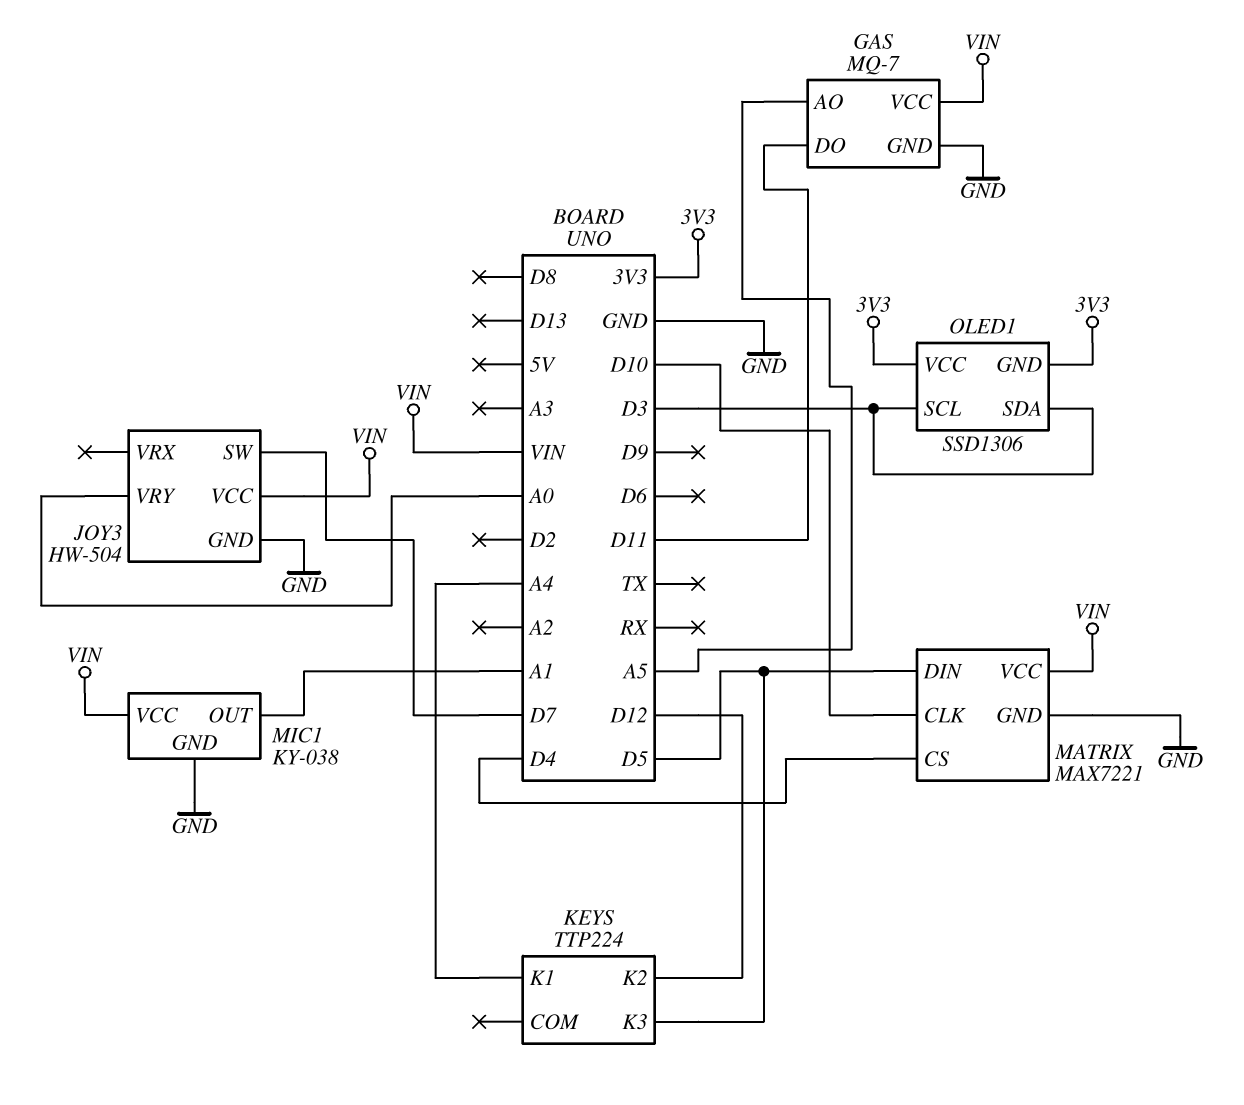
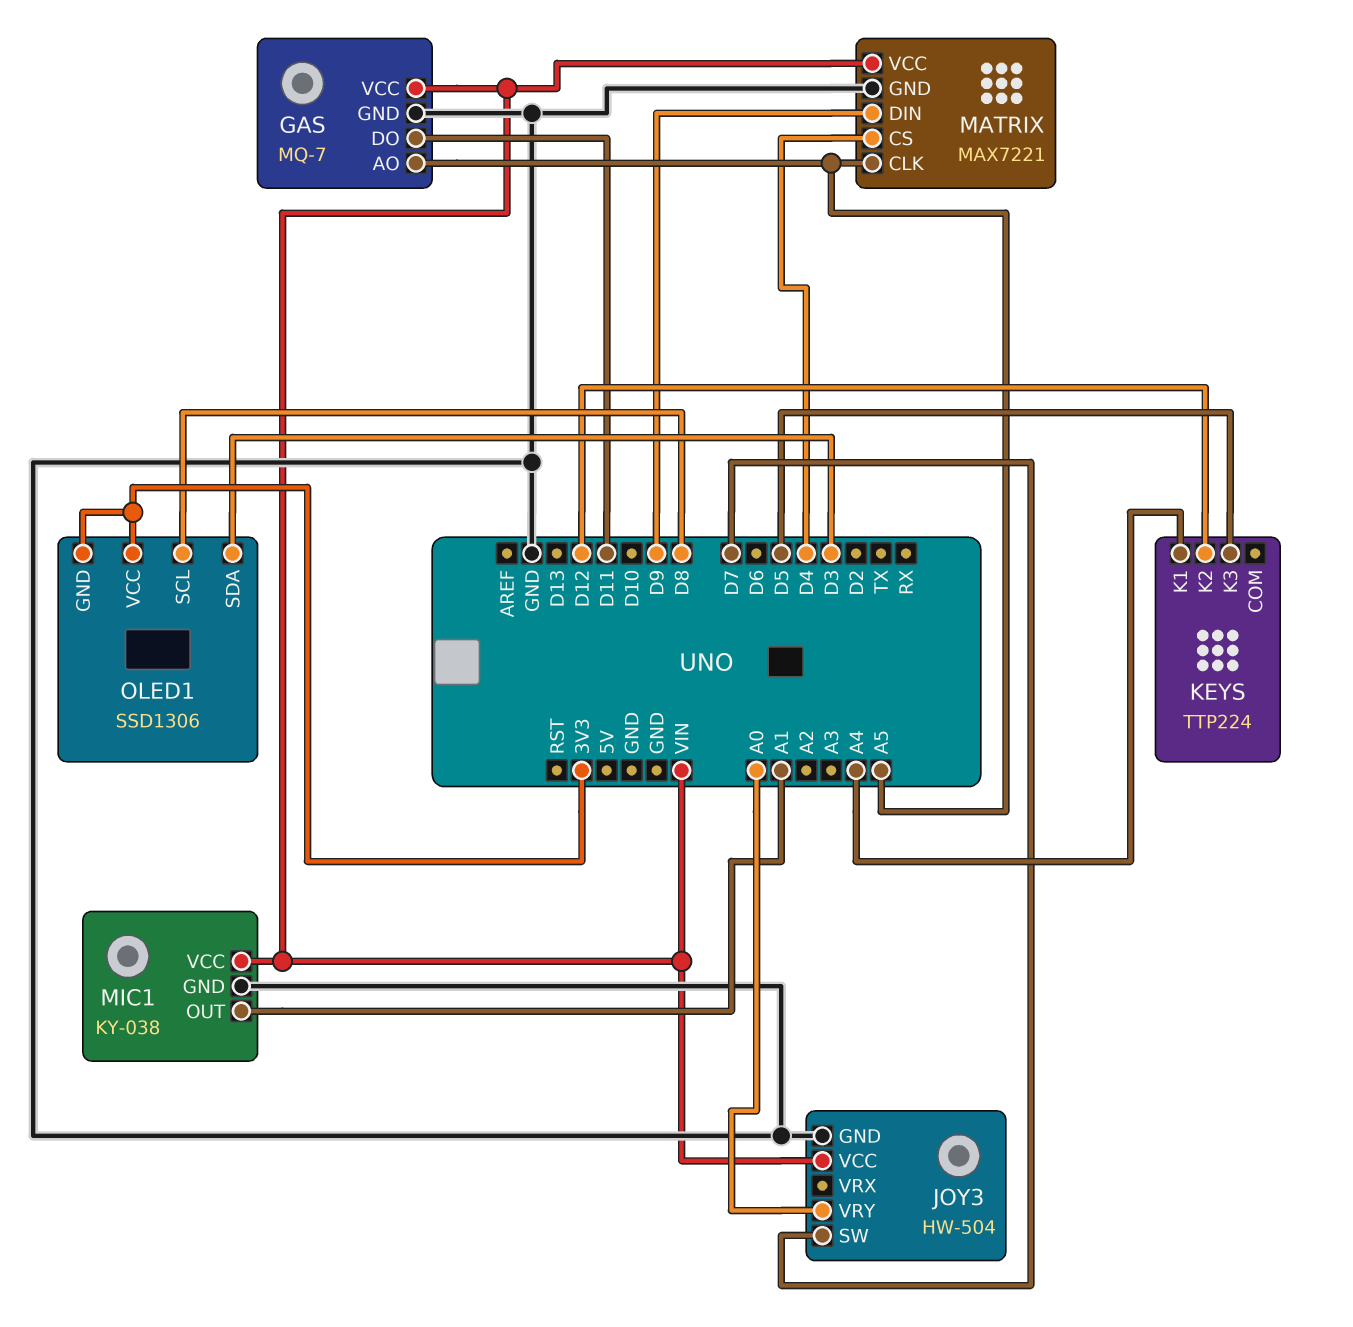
MATRIX pin CLK: D10 -> A5
MATRIX pin DIN: D5 -> D9
OLED1 pin SCL: D3 -> D8

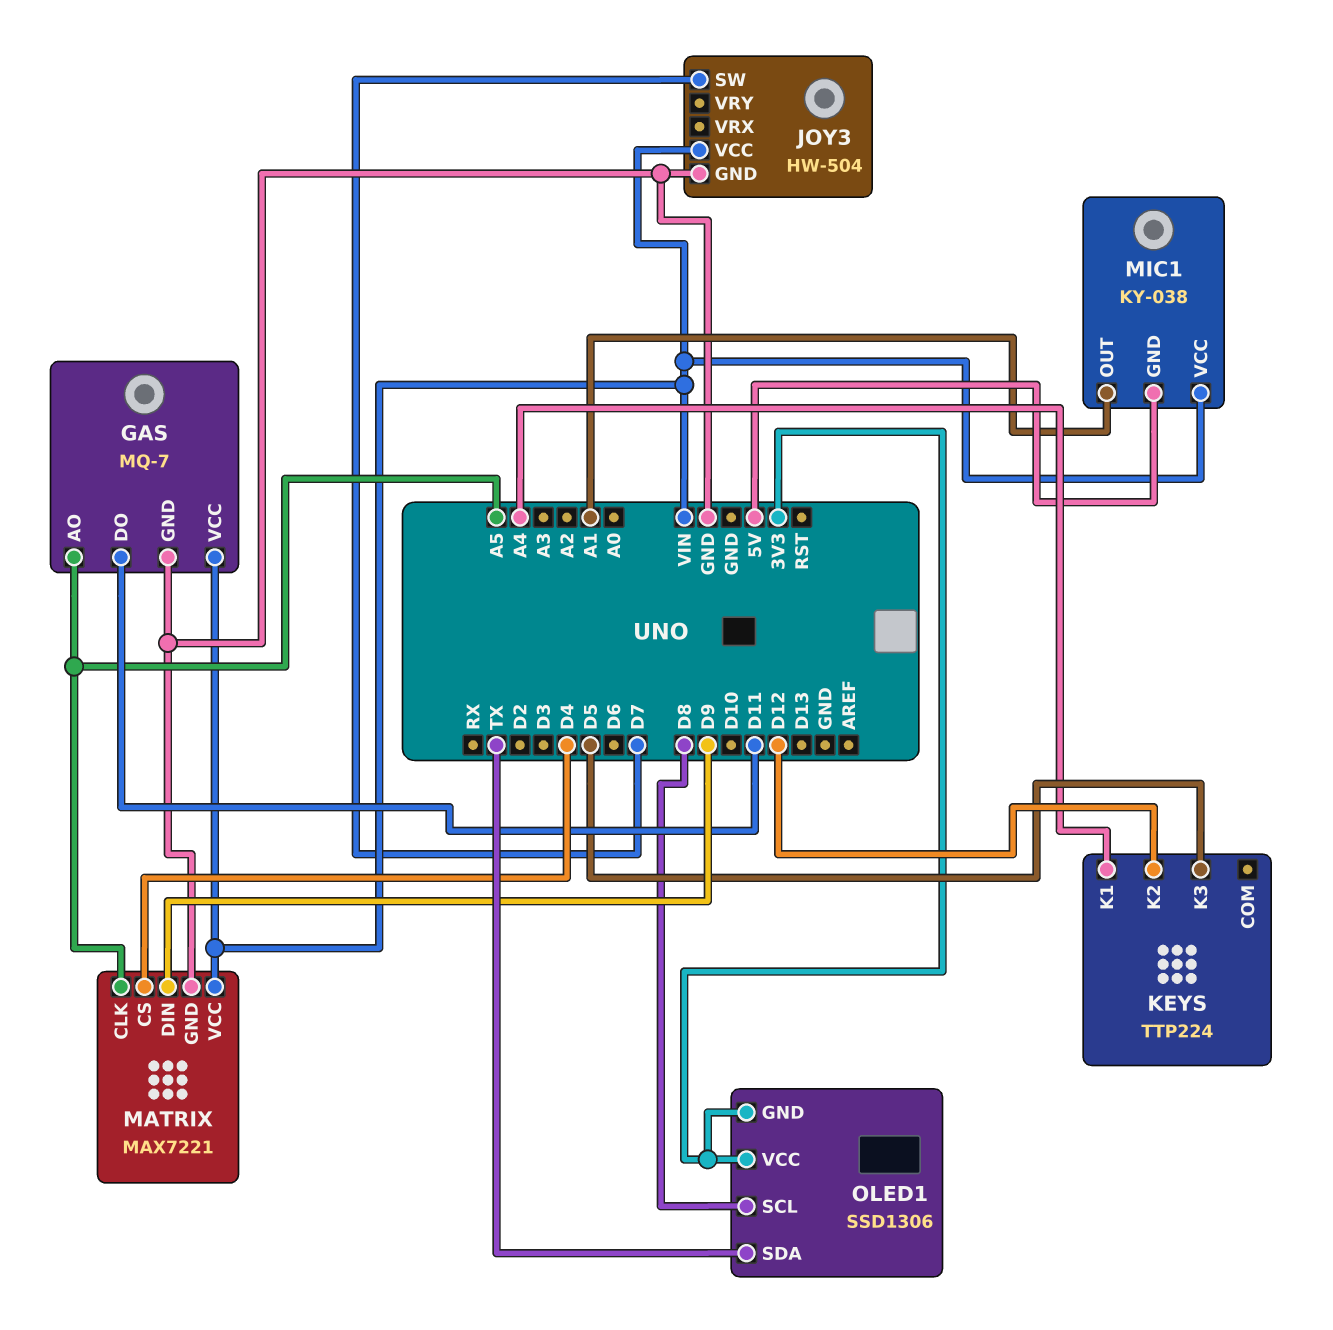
JOY3 pin VRY: A0 -> none
MIC1 pin GND: GND -> 5V
OLED1 pin SDA: D3 -> TX

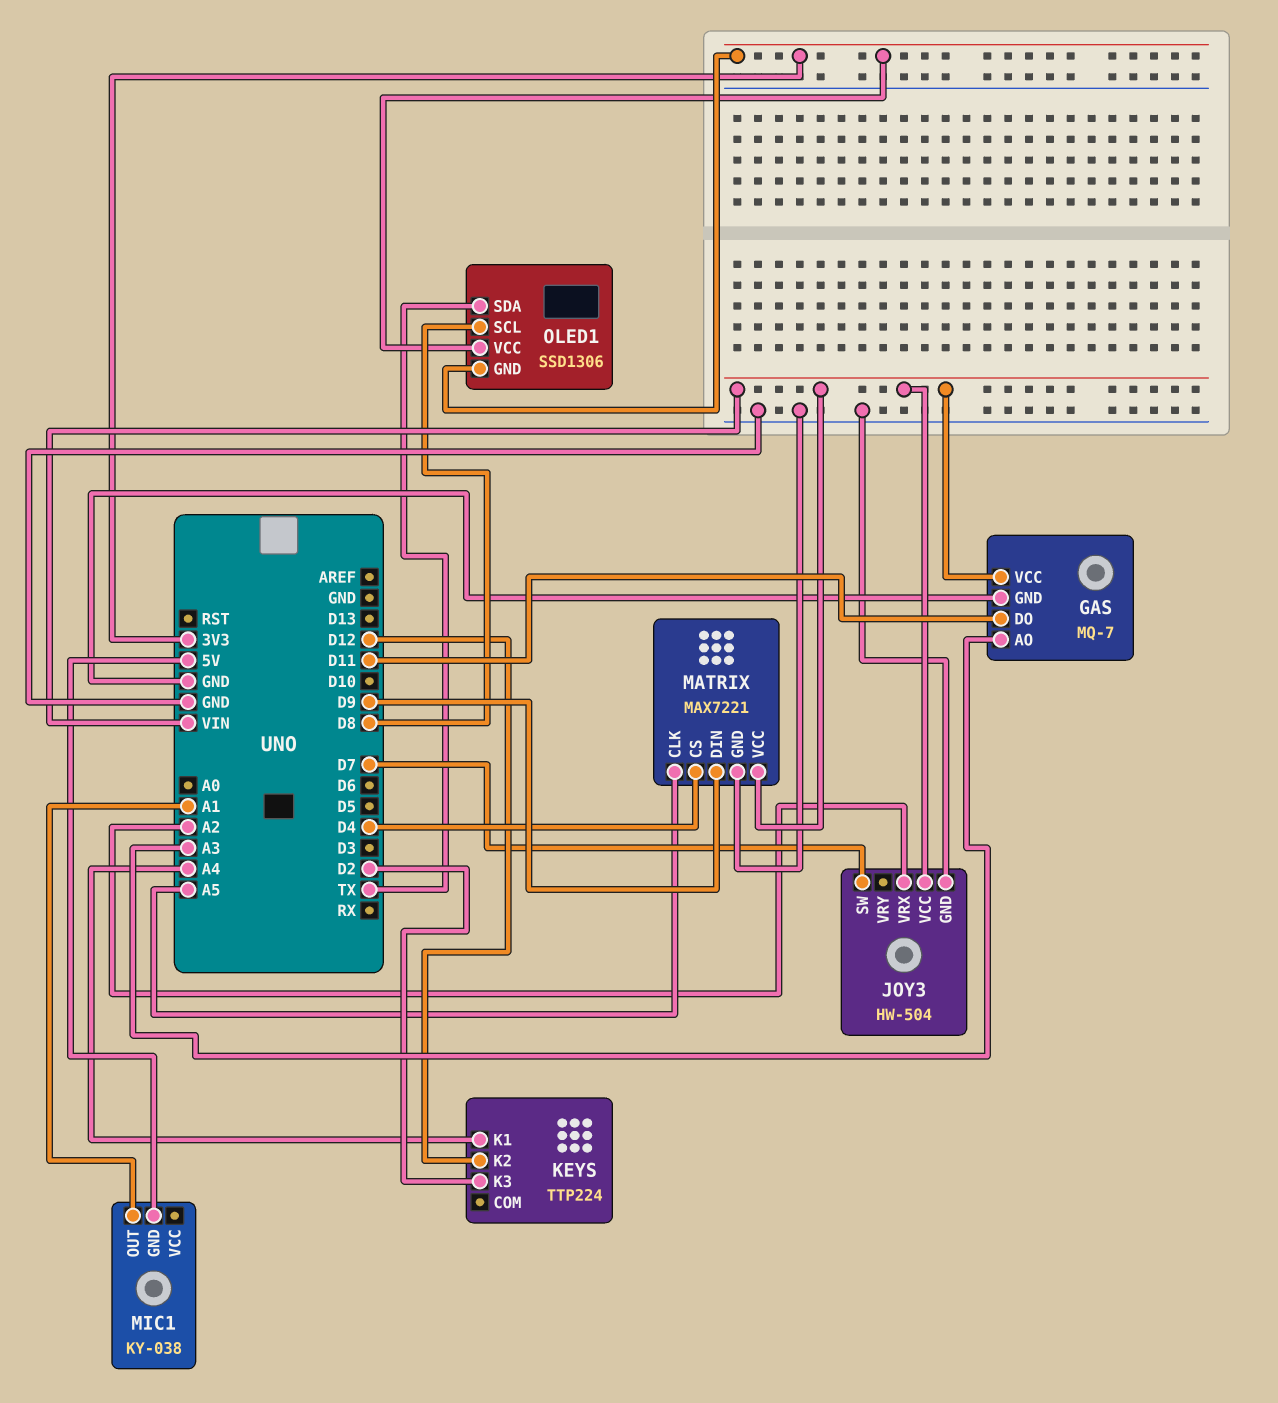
GAS pin AO: A5 -> A3
JOY3 pin VRX: none -> A2
KEYS pin K3: D5 -> D2
MIC1 pin VCC: VIN -> none

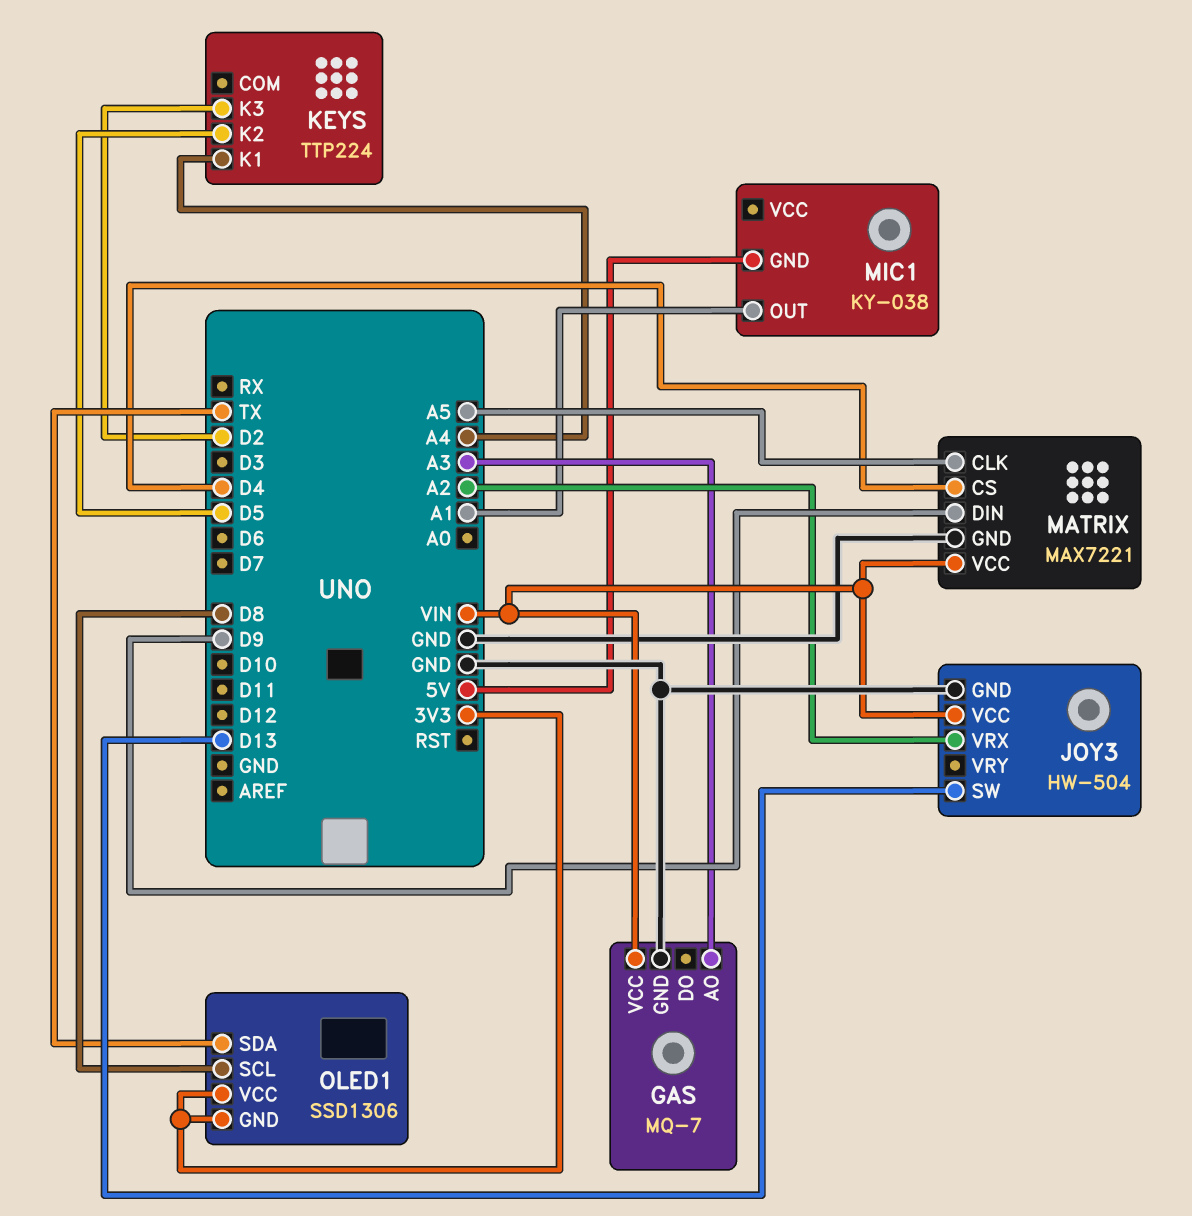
GAS pin DO: D11 -> none
JOY3 pin SW: D7 -> D13
KEYS pin K2: D12 -> D5

